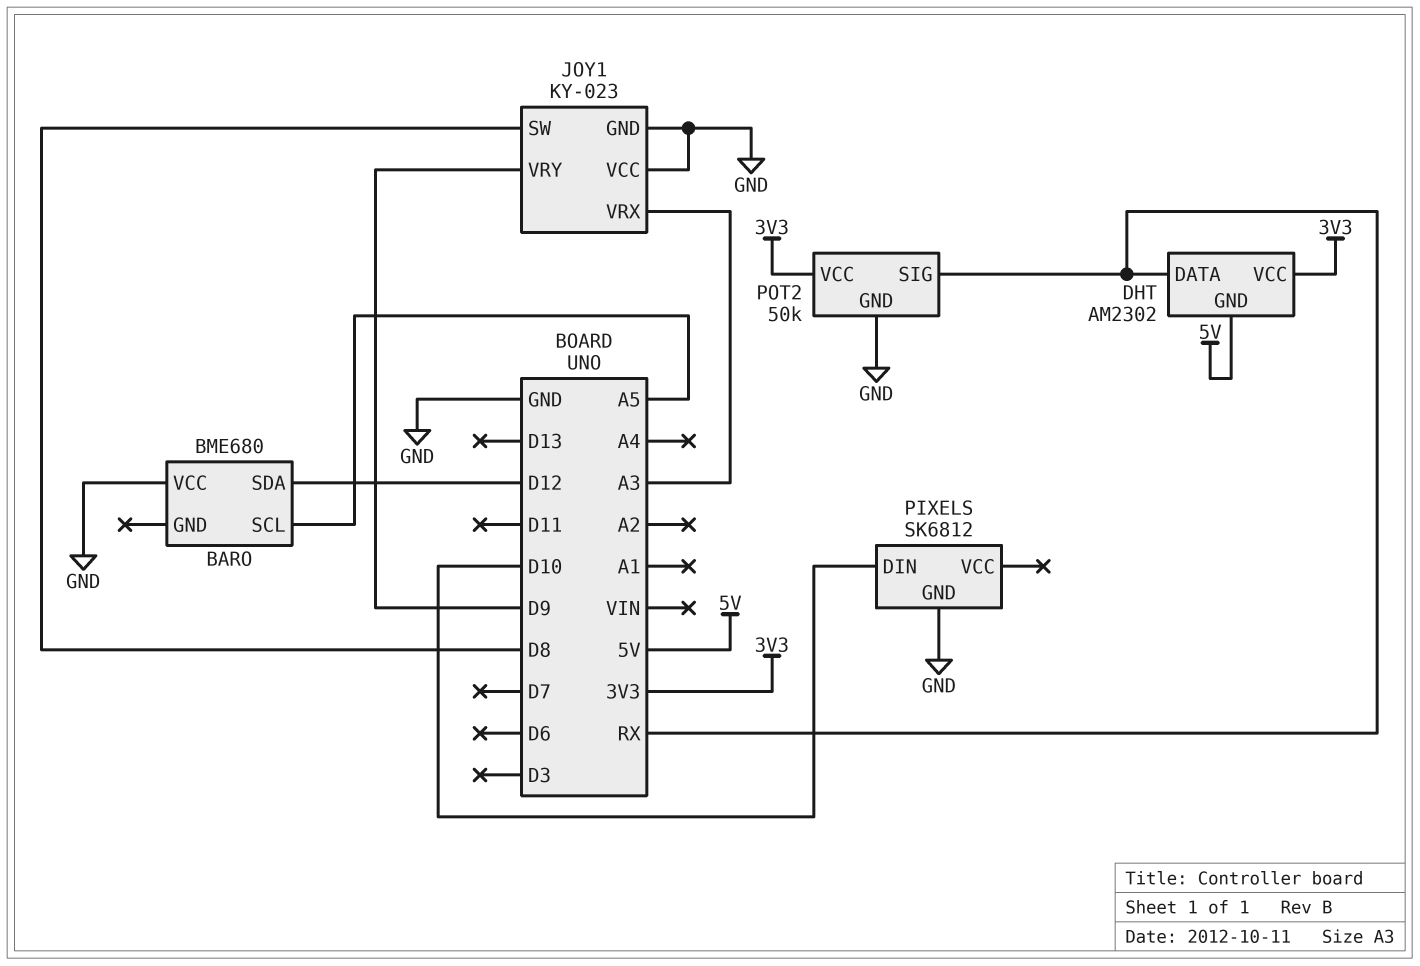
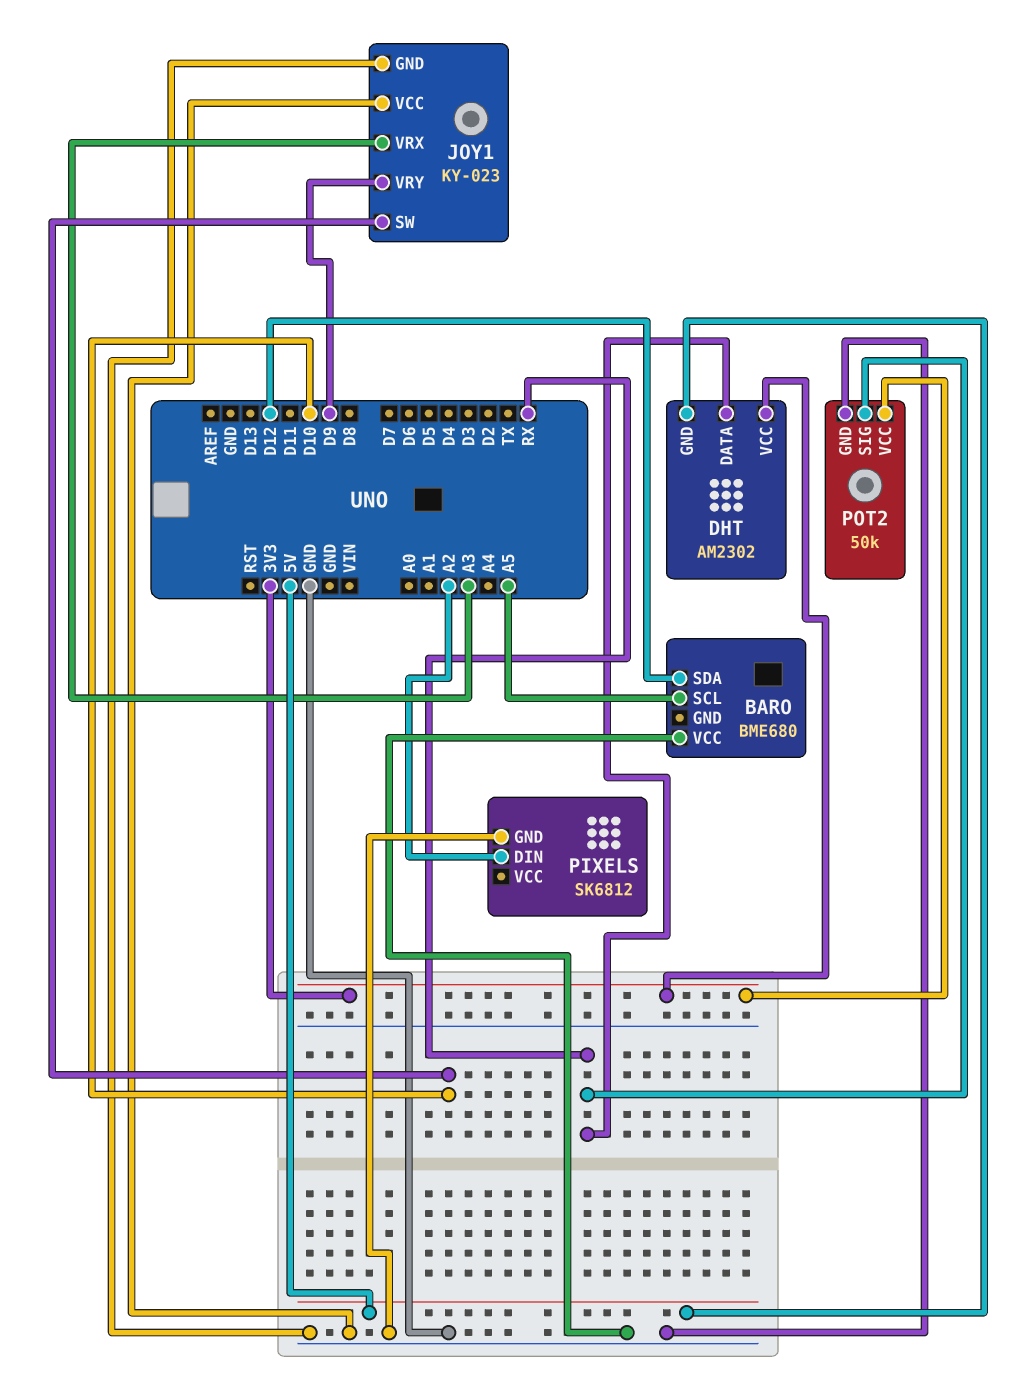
JOY1 pin SW: D8 -> D10
PIXELS pin DIN: D10 -> A2

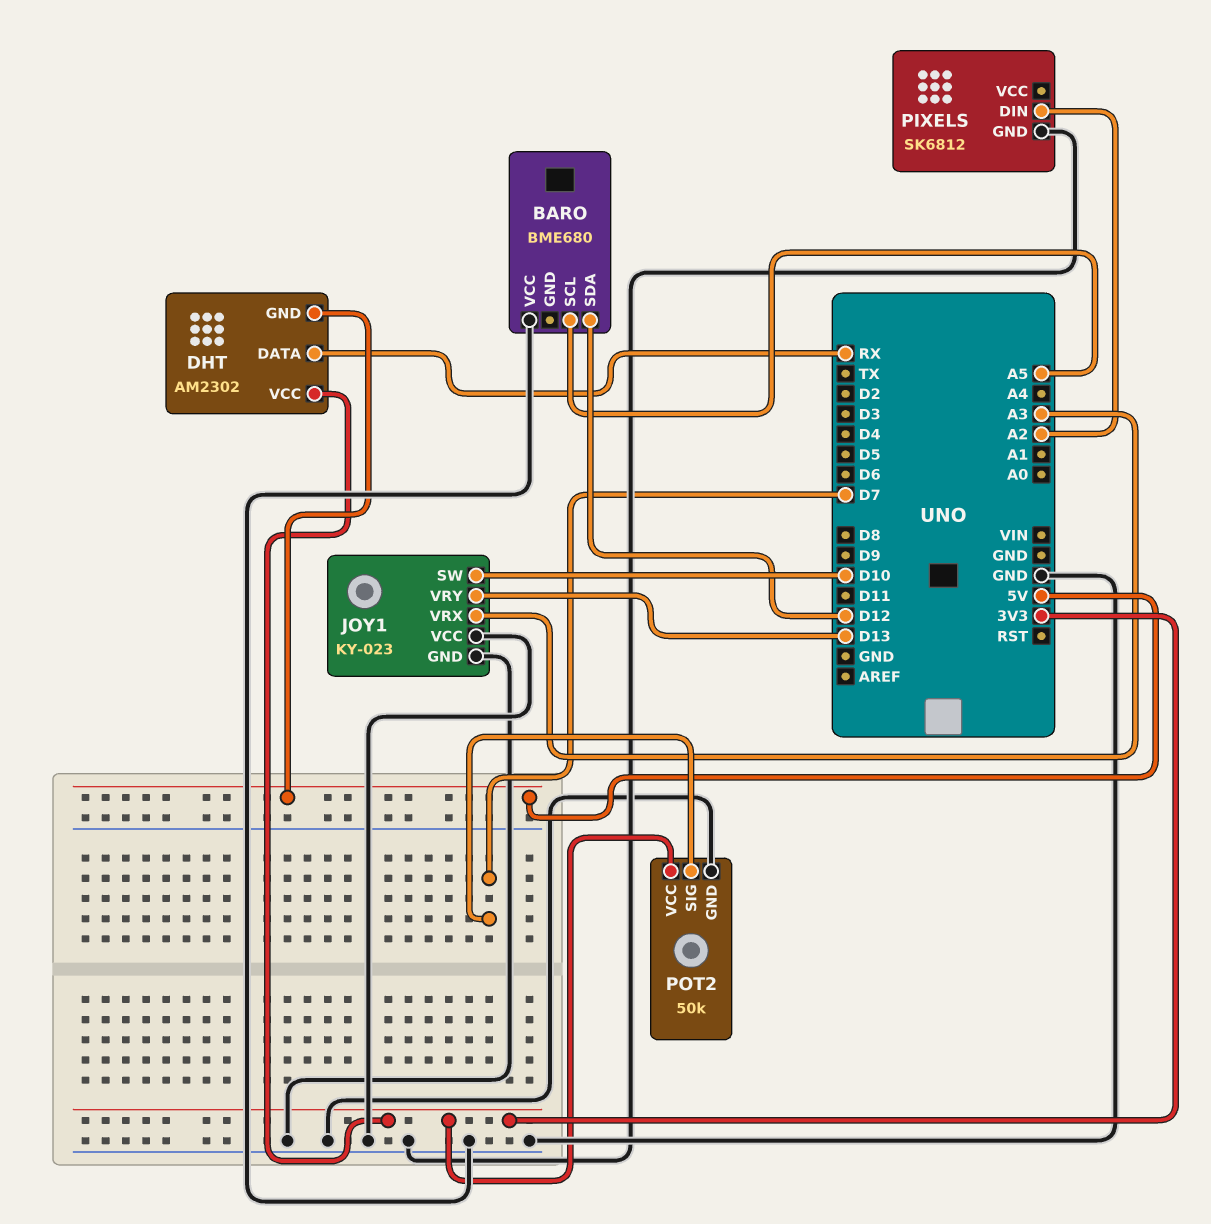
JOY1 pin VRY: D9 -> D13
POT2 pin SIG: RX -> D7

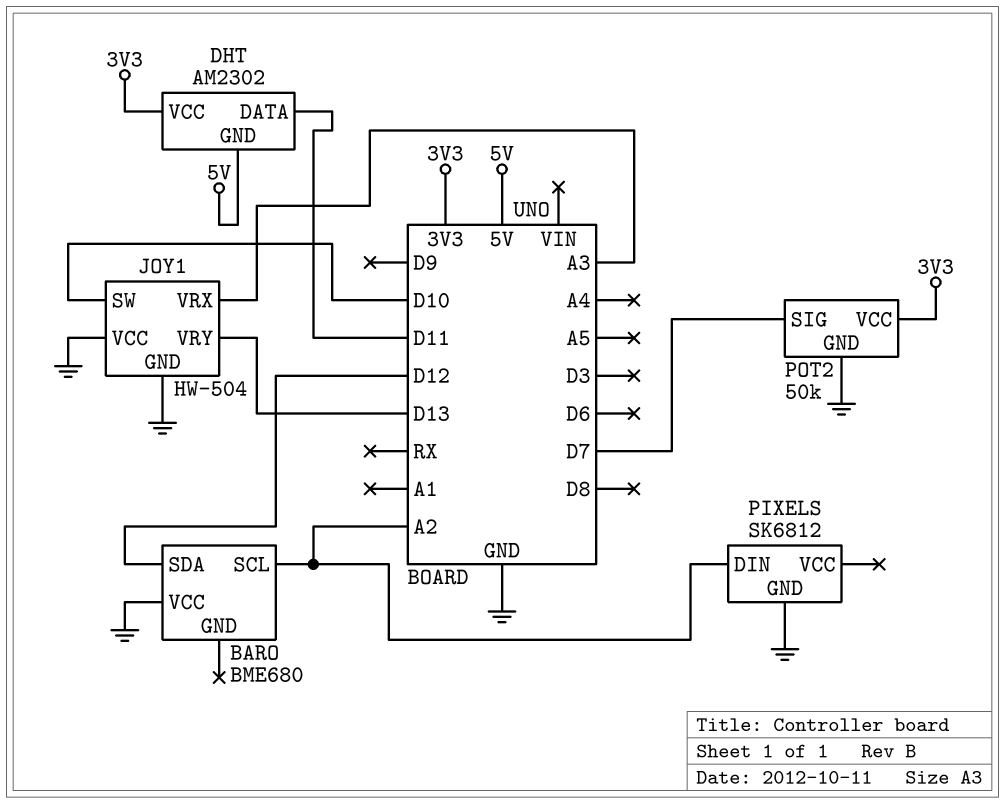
BARO pin SCL: A5 -> A2
DHT pin DATA: RX -> D11
JOY1: KY-023 -> HW-504

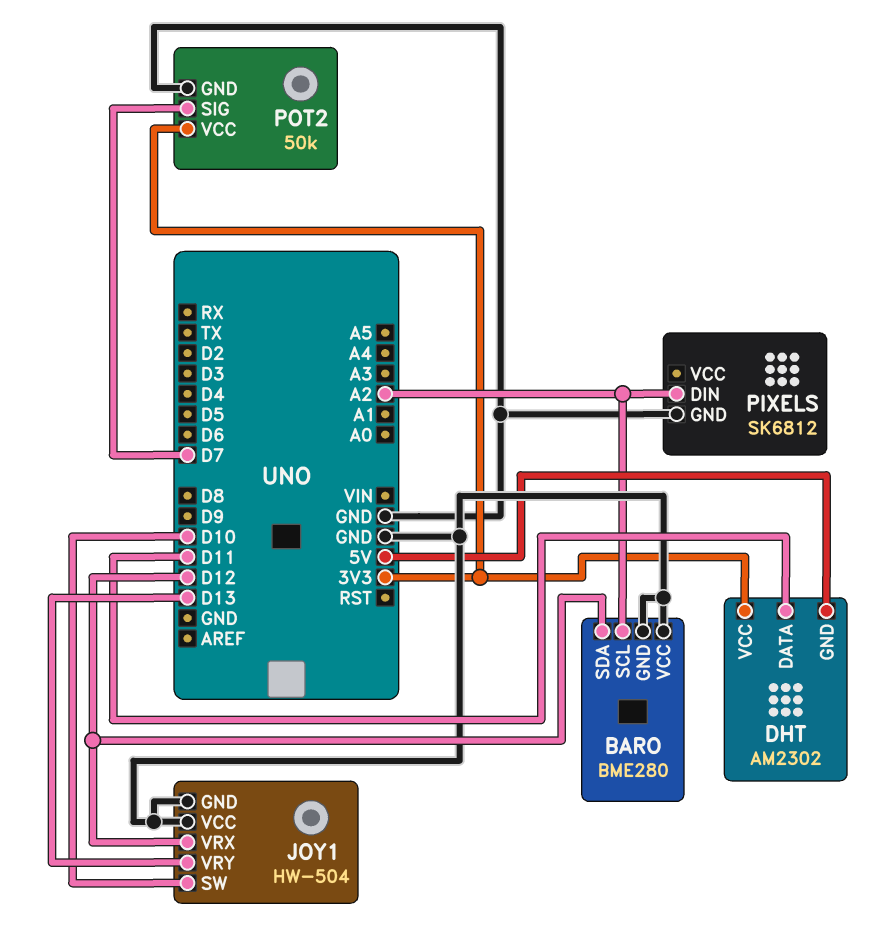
BARO: BME680 -> BME280
BARO pin GND: none -> GND
JOY1 pin VRX: A3 -> D12

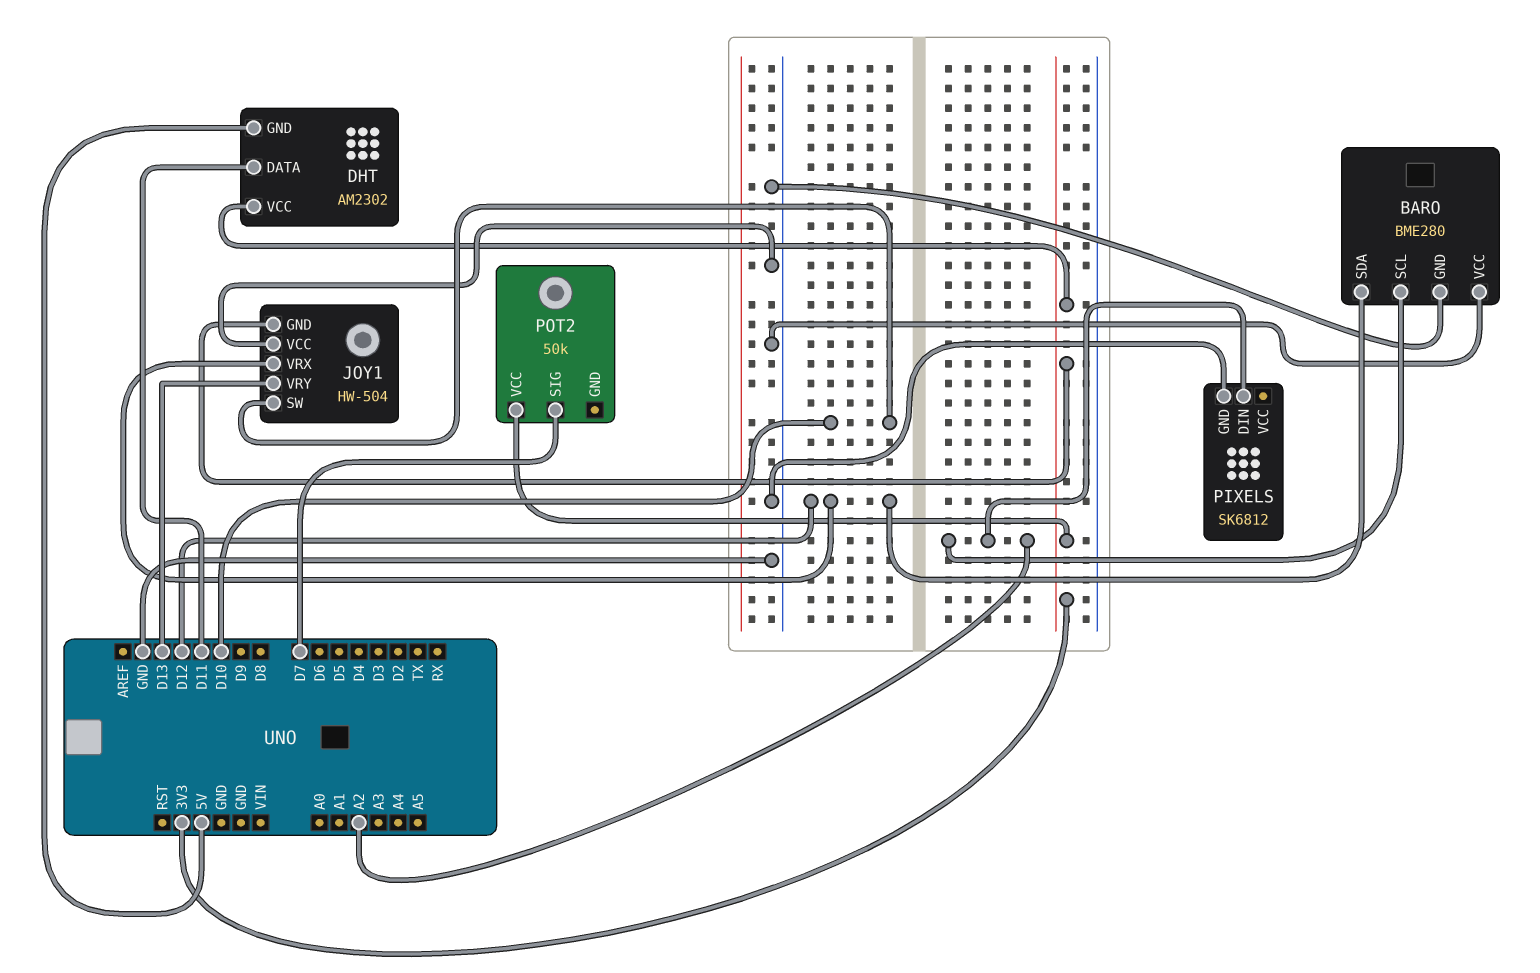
JOY1 pin GND: GND -> 3V3
POT2 pin GND: GND -> none

